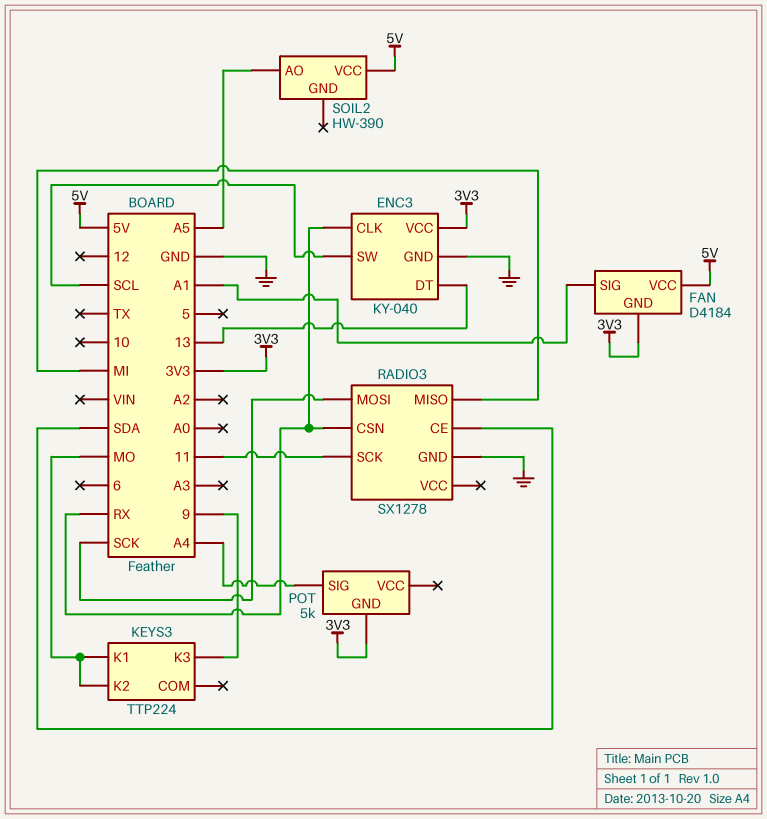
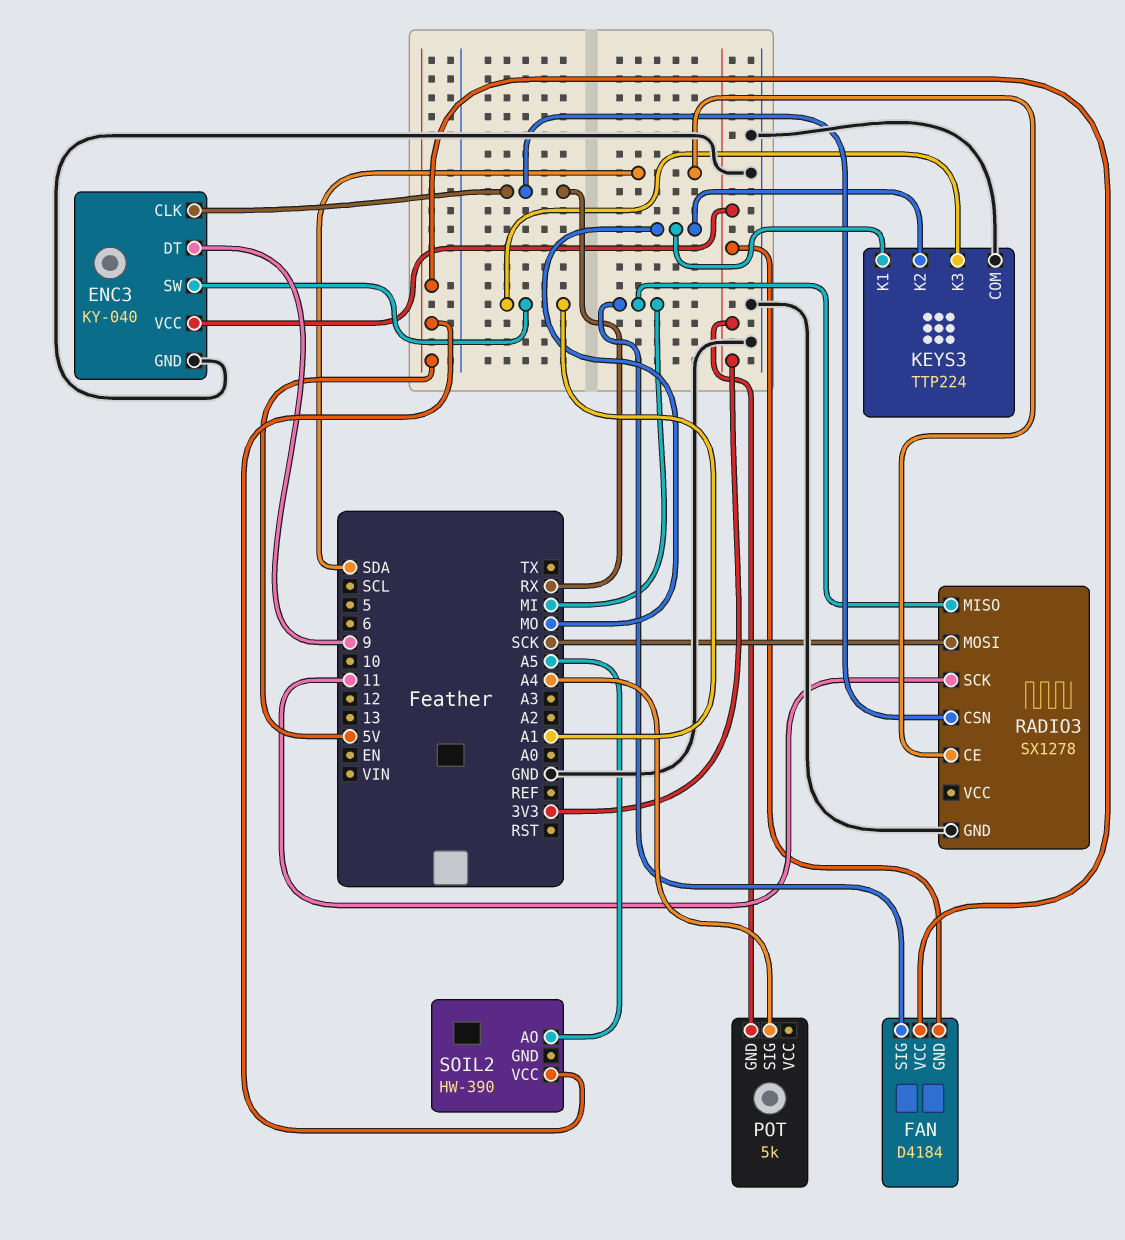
ENC3 pin DT: 13 -> 9
ENC3 pin SW: SCL -> A1
FAN pin SIG: A1 -> MI
KEYS3 pin COM: none -> GND
KEYS3 pin K3: 9 -> A1

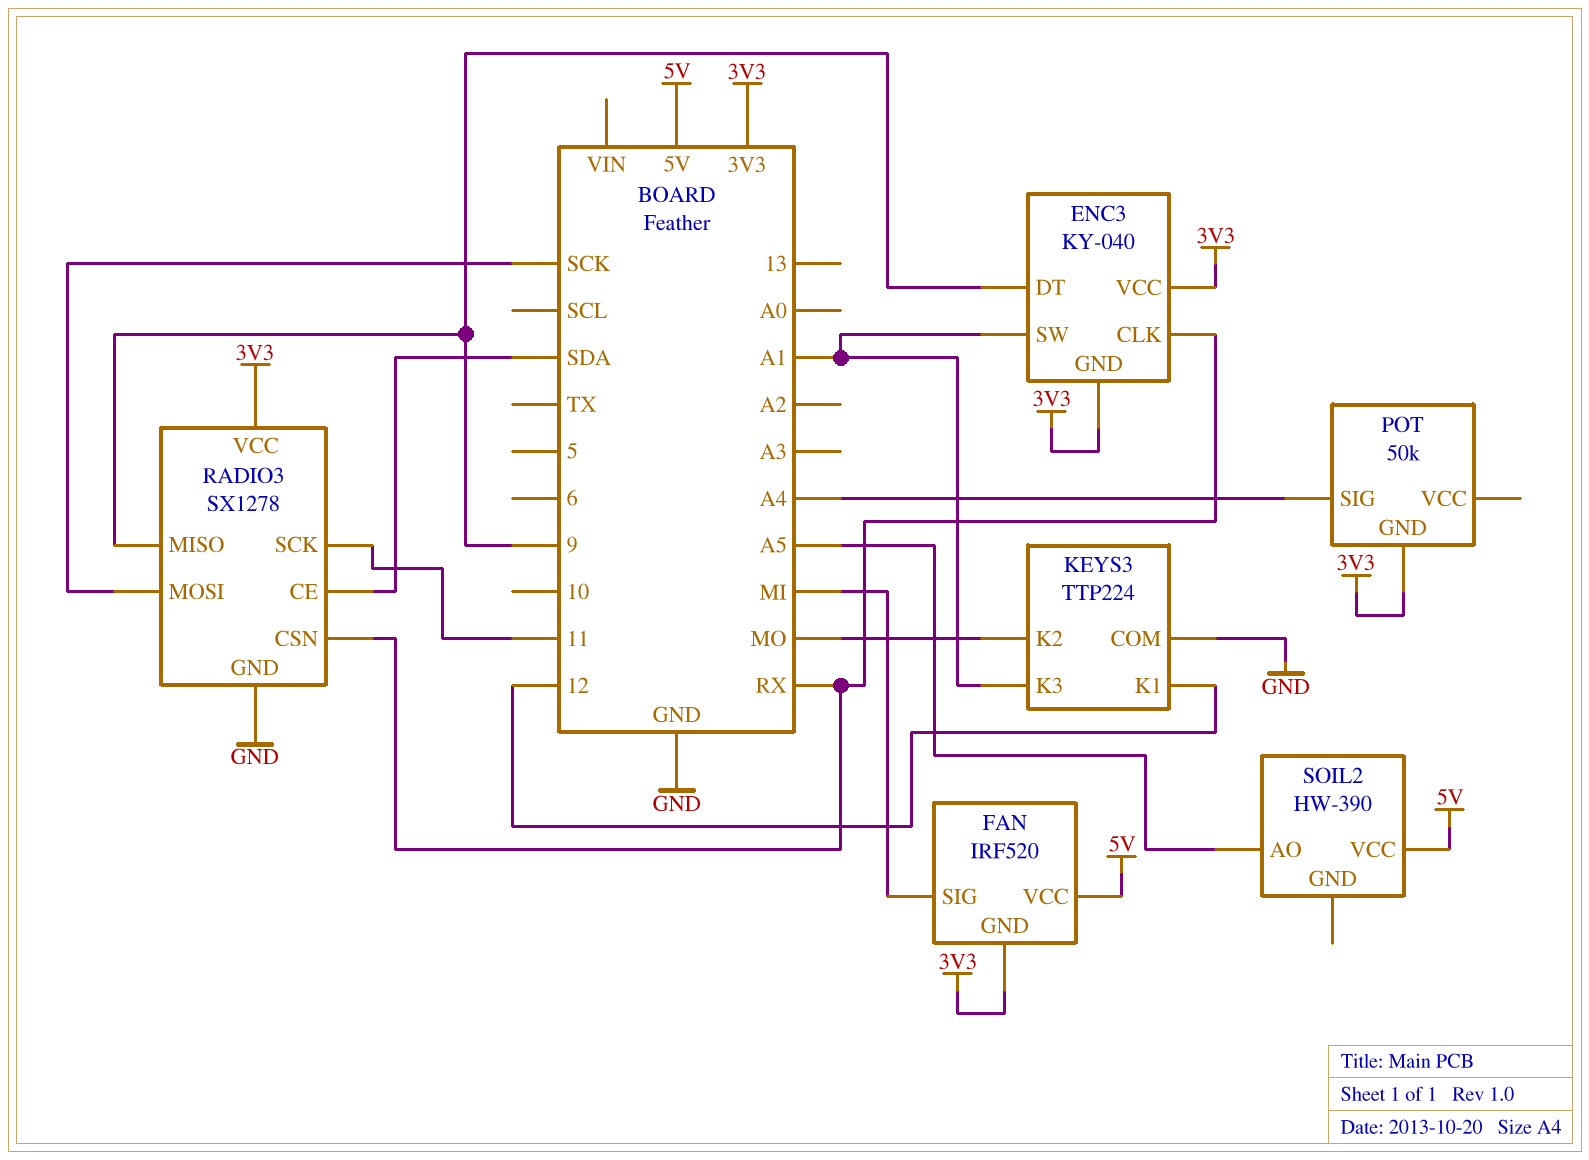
ENC3 pin GND: GND -> 3V3
FAN: D4184 -> IRF520
KEYS3 pin K1: MO -> 12
POT: 5k -> 50k
RADIO3 pin MISO: MI -> 9
RADIO3 pin VCC: none -> 3V3

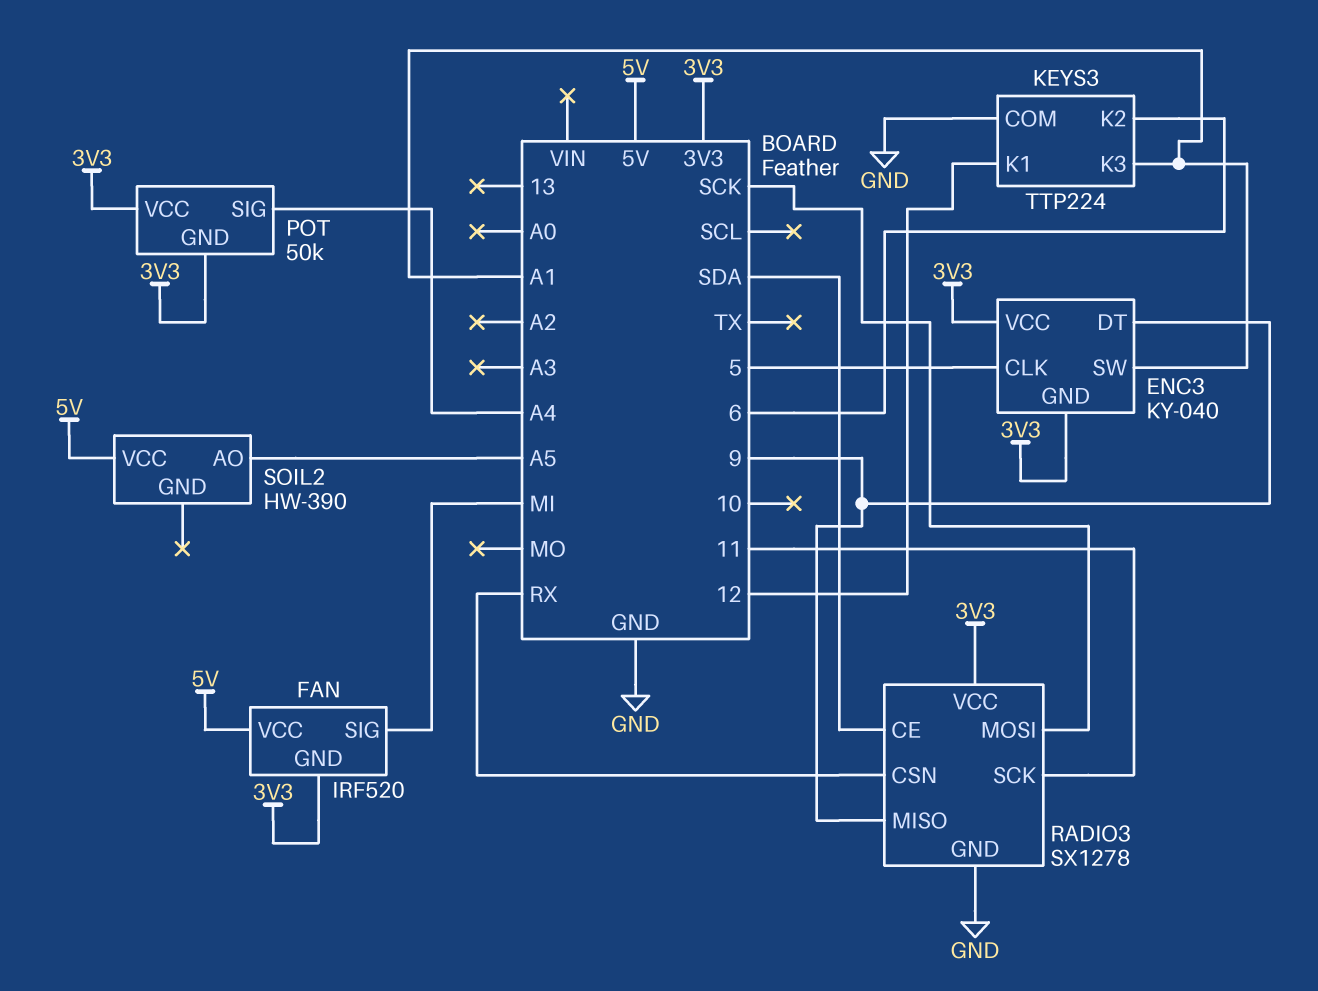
ENC3 pin CLK: RX -> 5
KEYS3 pin K2: MO -> 6
POT pin VCC: none -> 3V3

